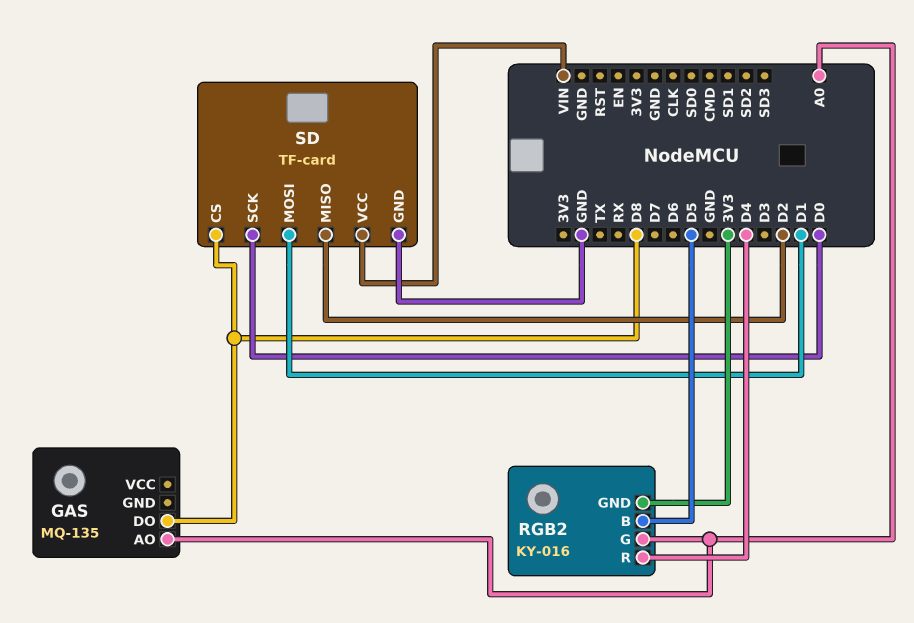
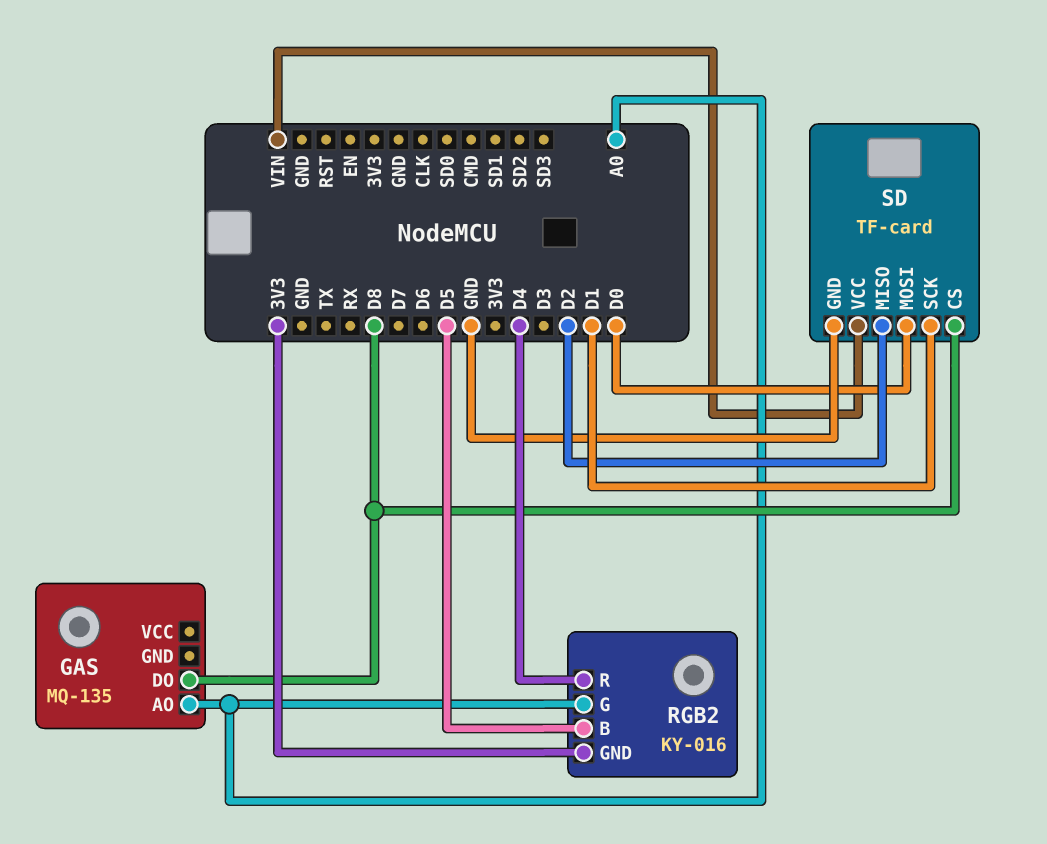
SD pin MOSI: D1 -> D0
SD pin SCK: D0 -> D1

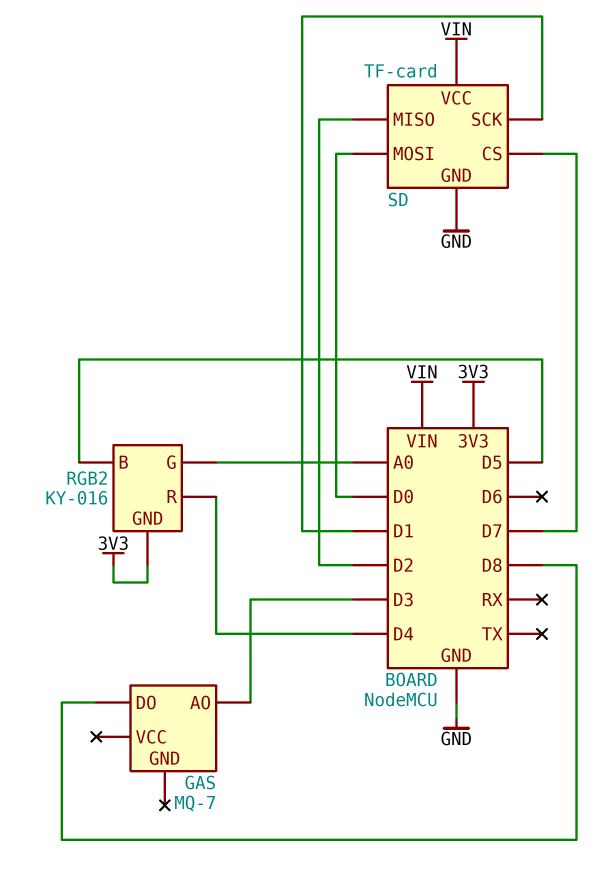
GAS: MQ-135 -> MQ-7
GAS pin AO: A0 -> D3
SD pin CS: D8 -> D7

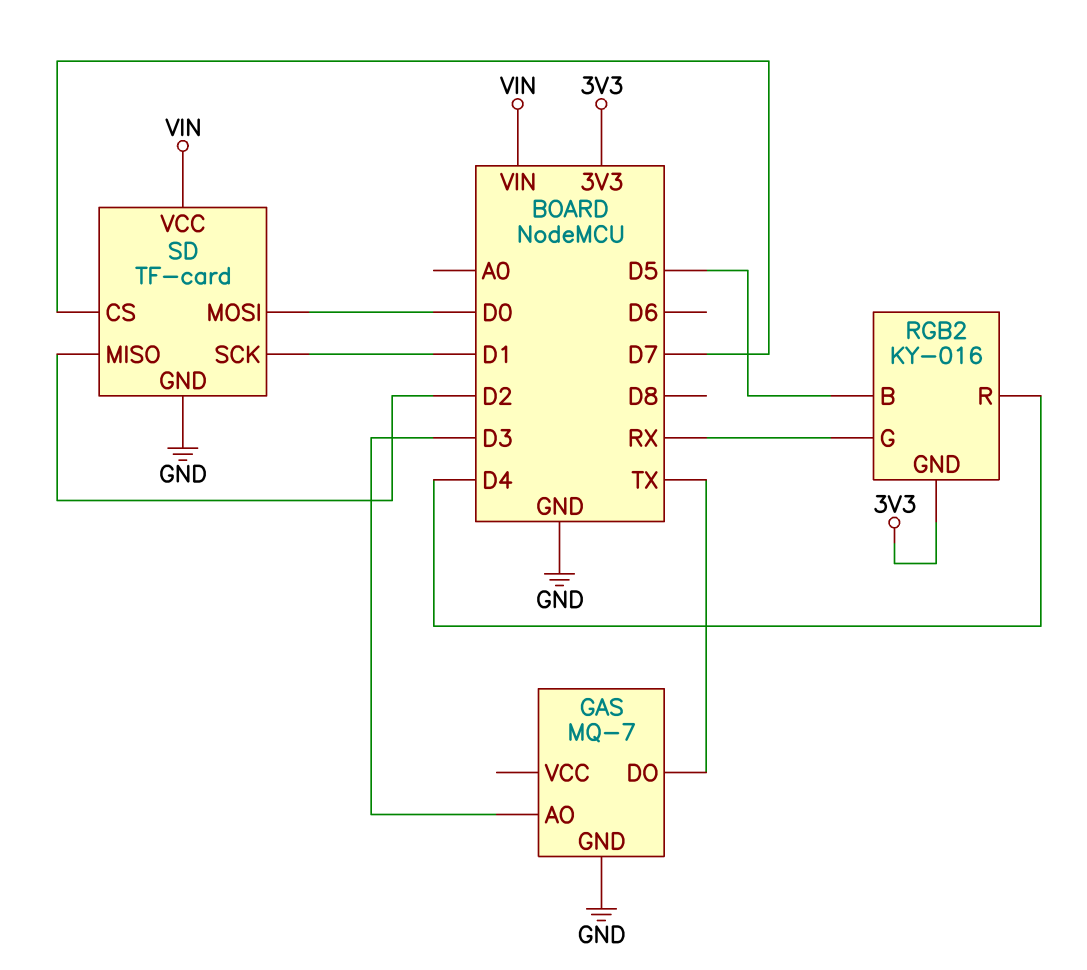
GAS pin DO: D8 -> TX
GAS pin GND: none -> GND
RGB2 pin G: A0 -> RX

